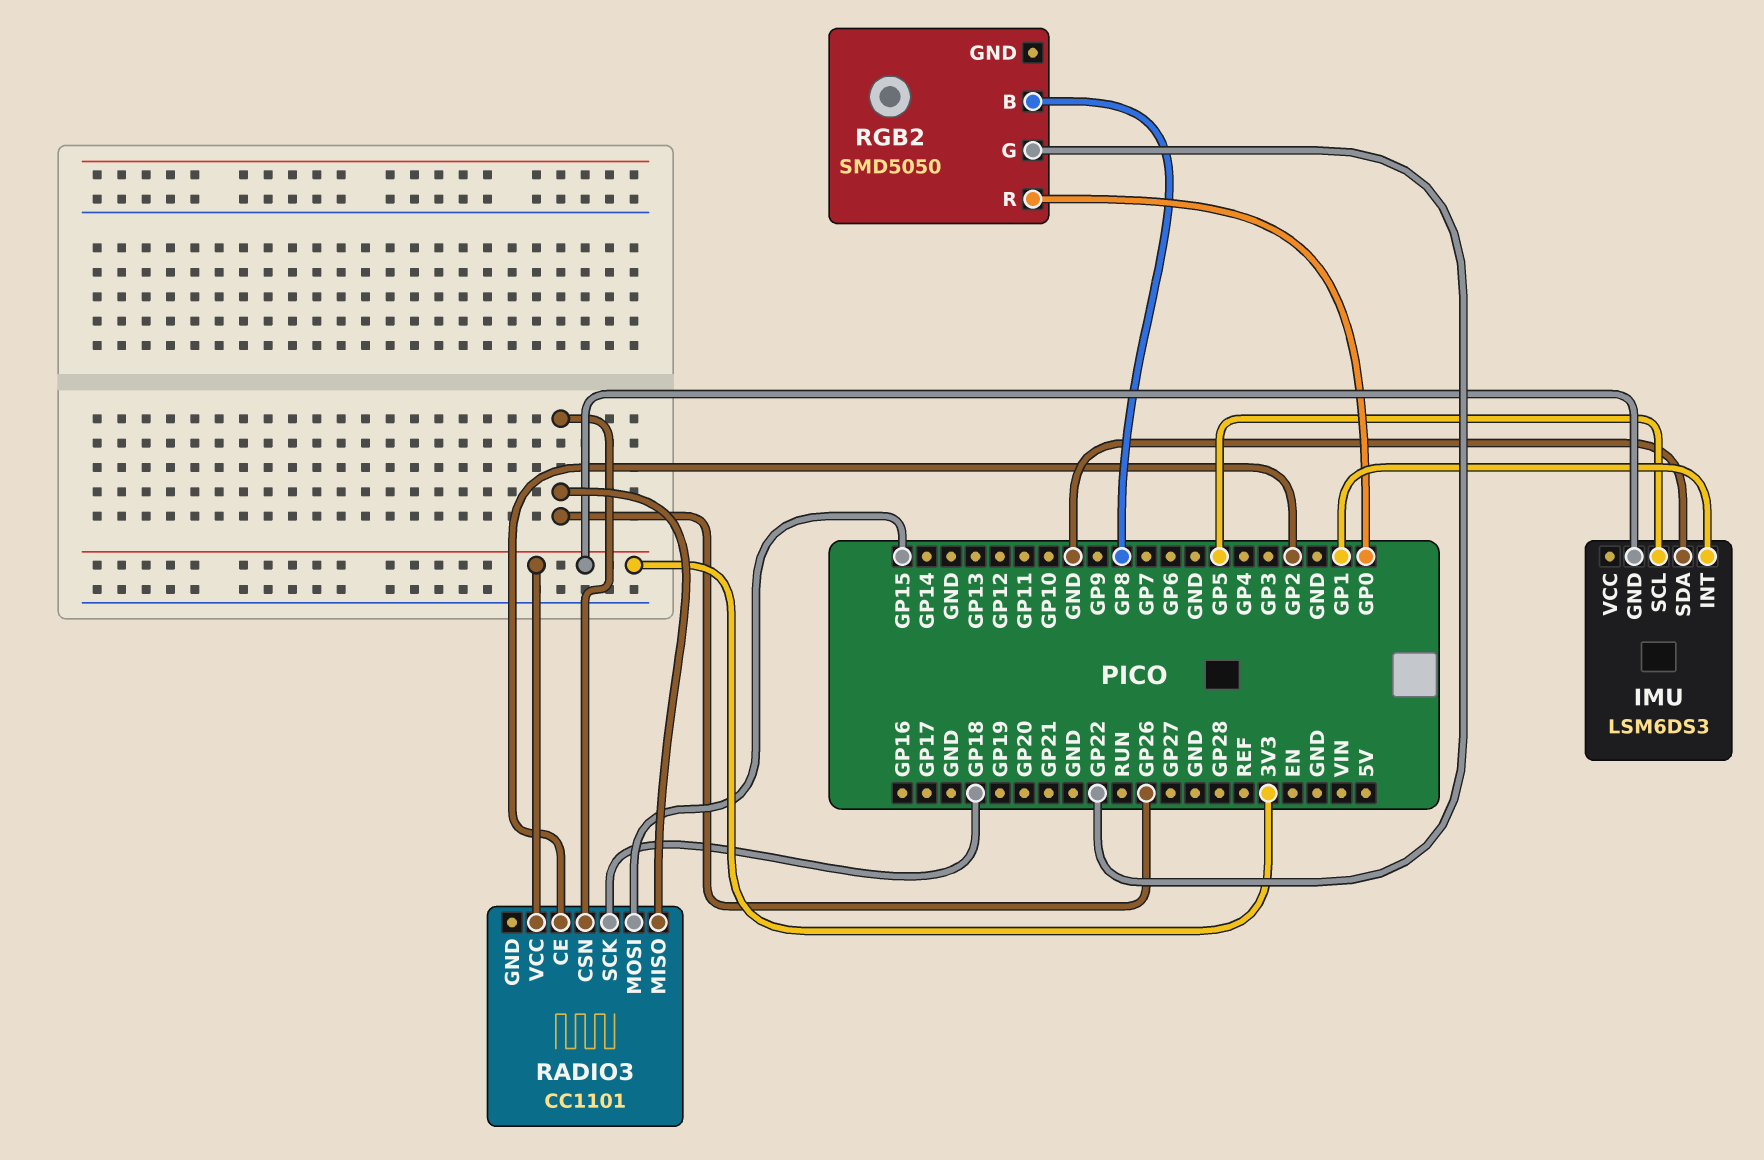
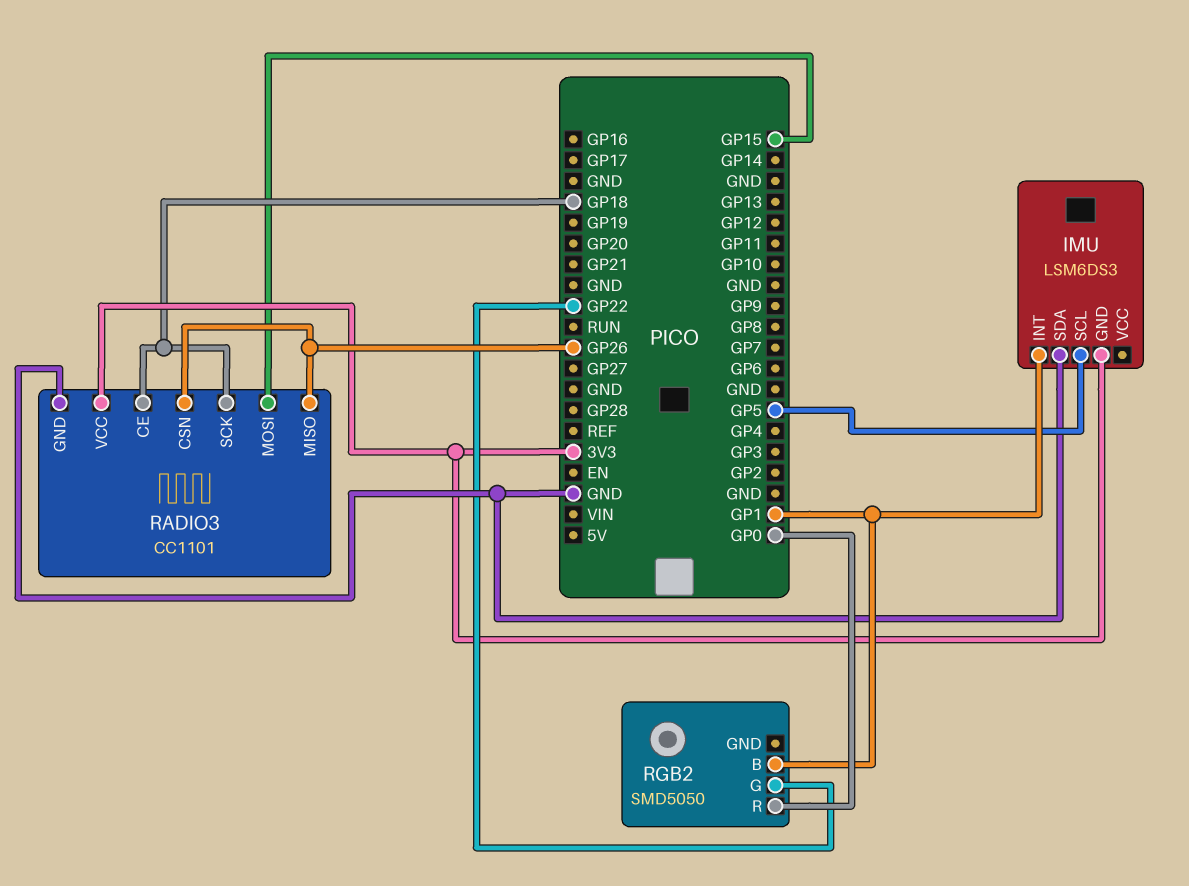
RADIO3 pin CE: GP2 -> GP18
RADIO3 pin GND: none -> GND
RGB2 pin B: GP8 -> GP1

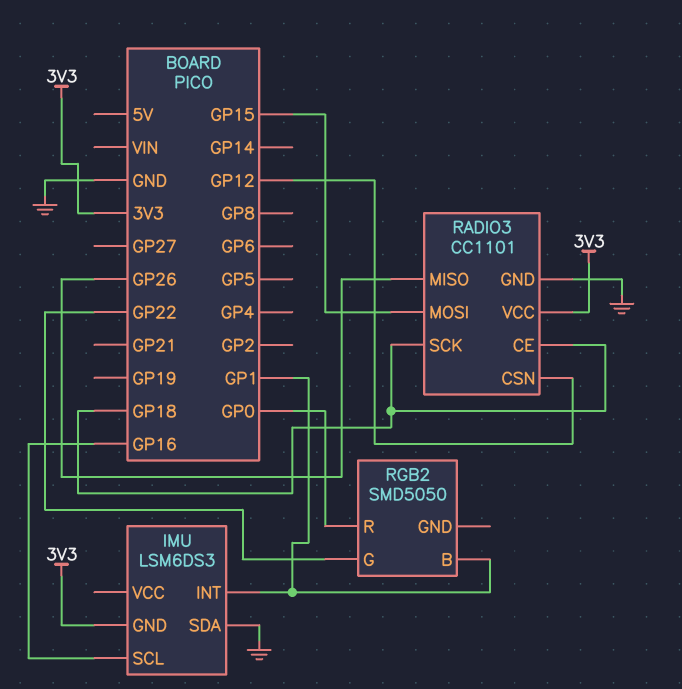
IMU pin SCL: GP5 -> GP16
RADIO3 pin CSN: GP26 -> GP12

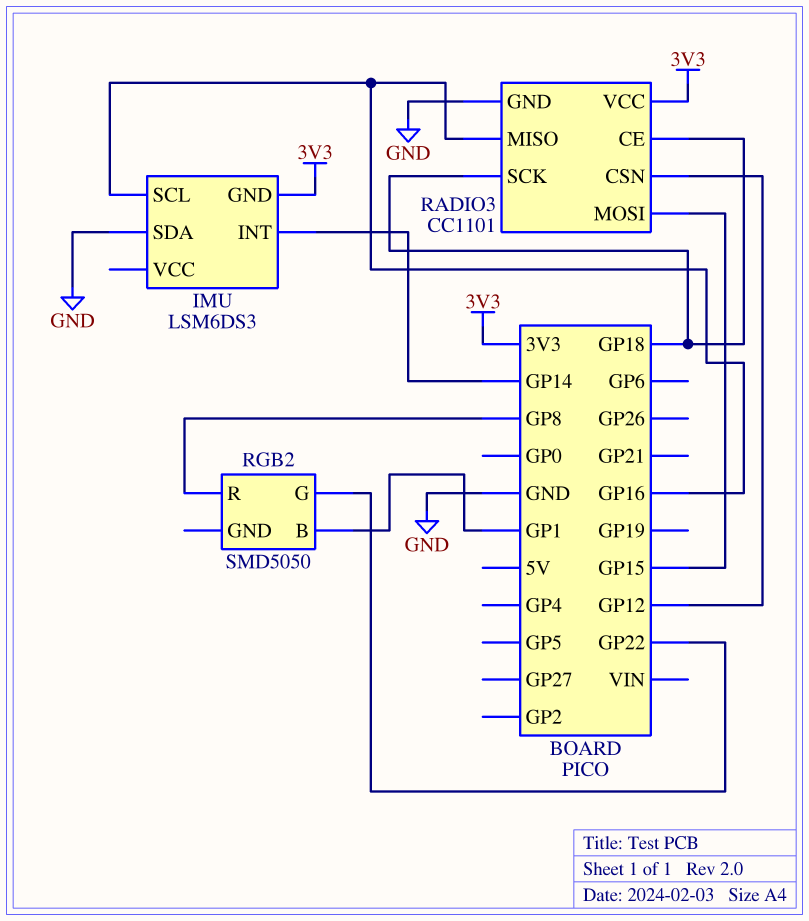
IMU pin INT: GP1 -> GP14
RADIO3 pin MISO: GP26 -> GP16
RGB2 pin R: GP0 -> GP8

